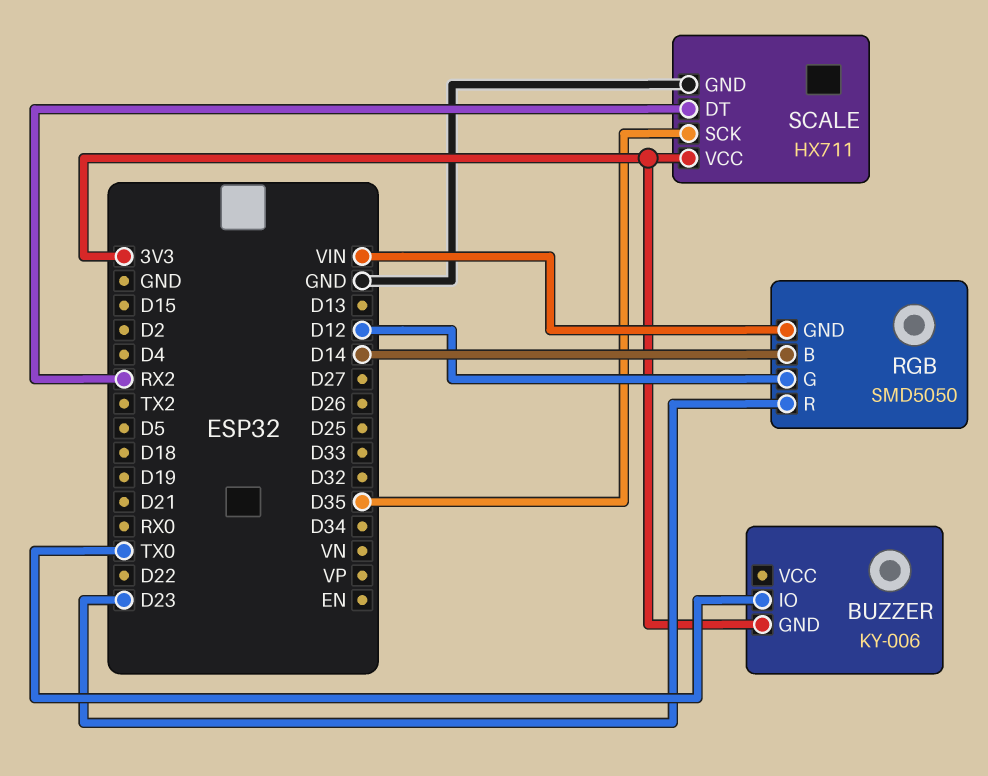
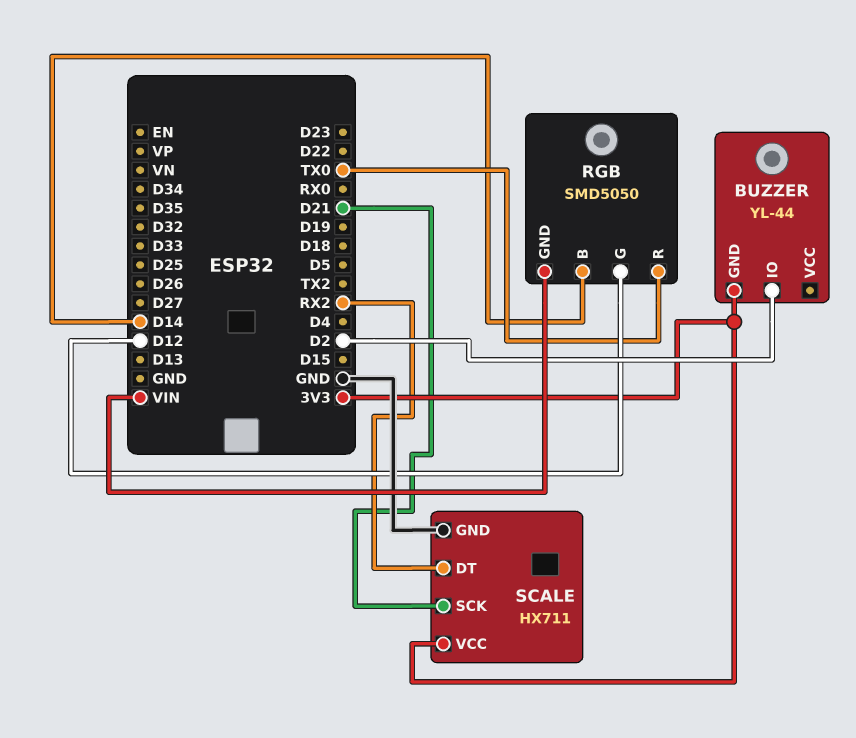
BUZZER: KY-006 -> YL-44
BUZZER pin IO: TX0 -> D2
RGB pin R: D23 -> TX0
SCALE pin SCK: D35 -> D21

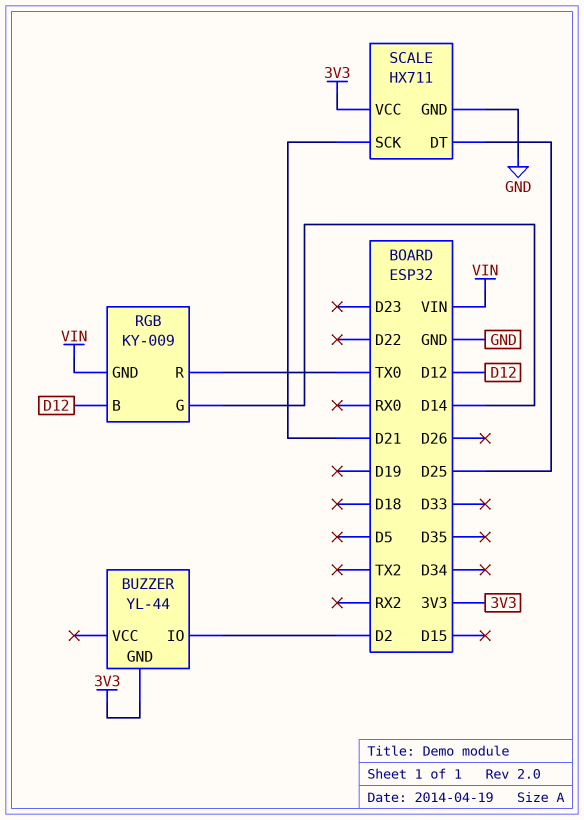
RGB: SMD5050 -> KY-009
RGB pin B: D14 -> D12
RGB pin G: D12 -> D14
SCALE pin DT: RX2 -> D25

